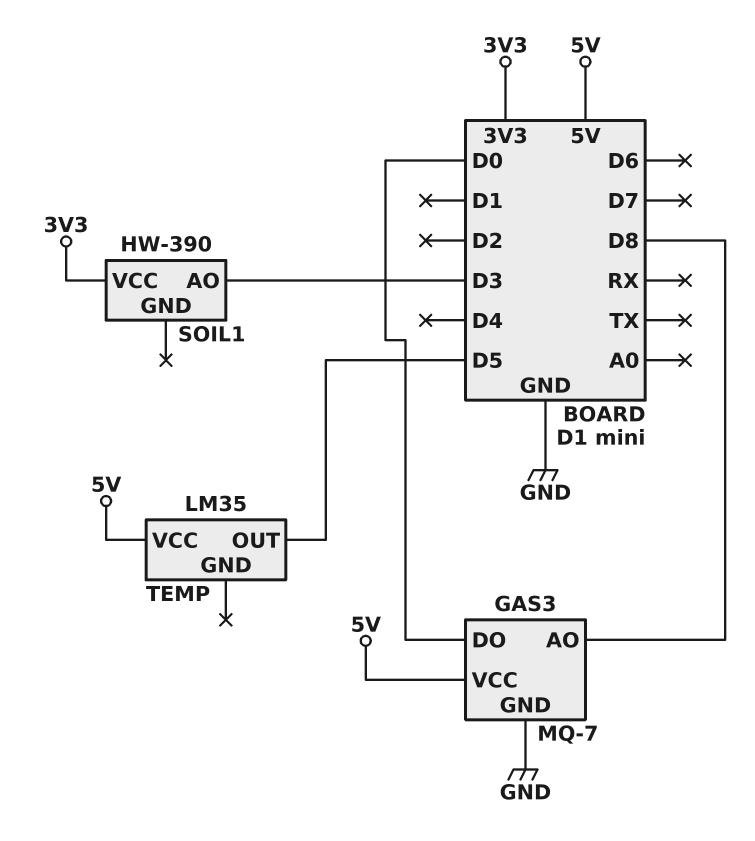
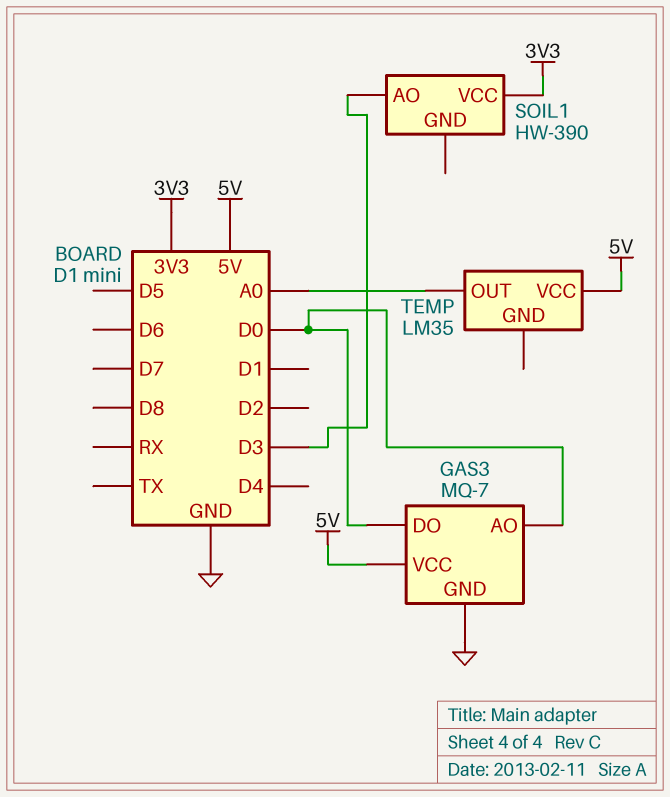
GAS3 pin AO: D8 -> D0
TEMP pin OUT: D5 -> A0

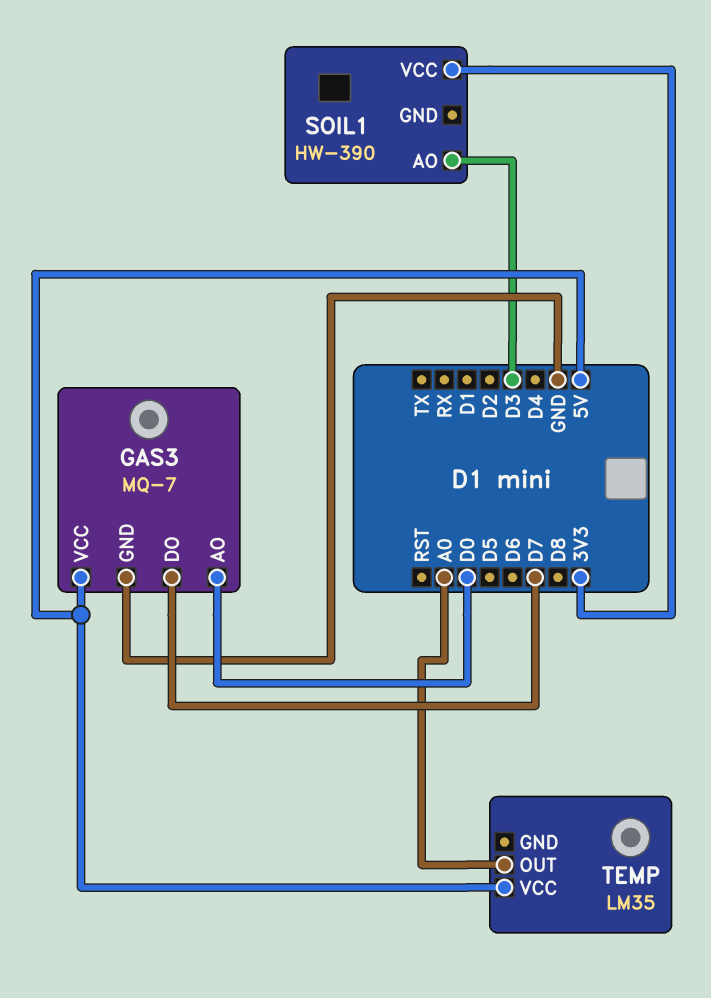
GAS3 pin DO: D0 -> D7

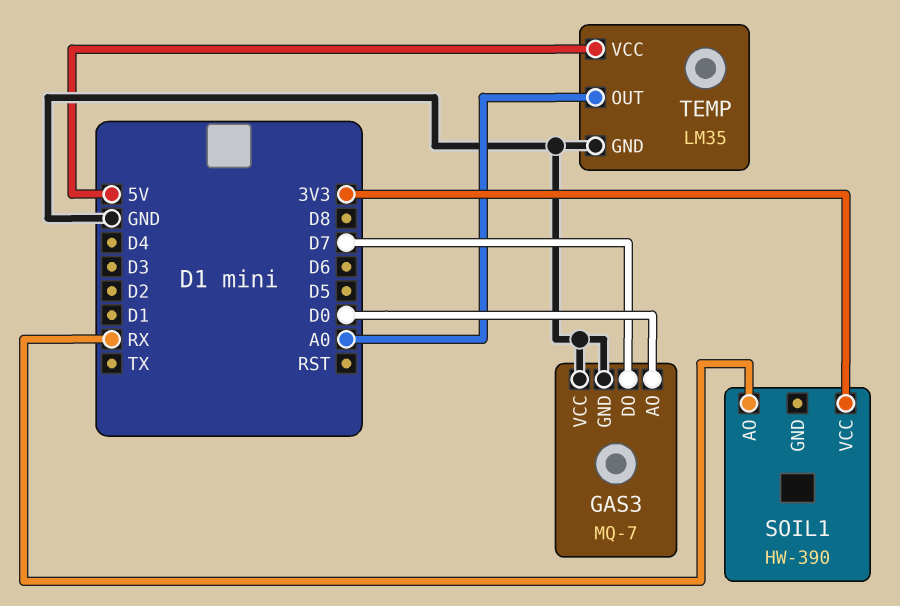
GAS3 pin VCC: 5V -> GND
SOIL1 pin AO: D3 -> RX
TEMP pin GND: none -> GND

